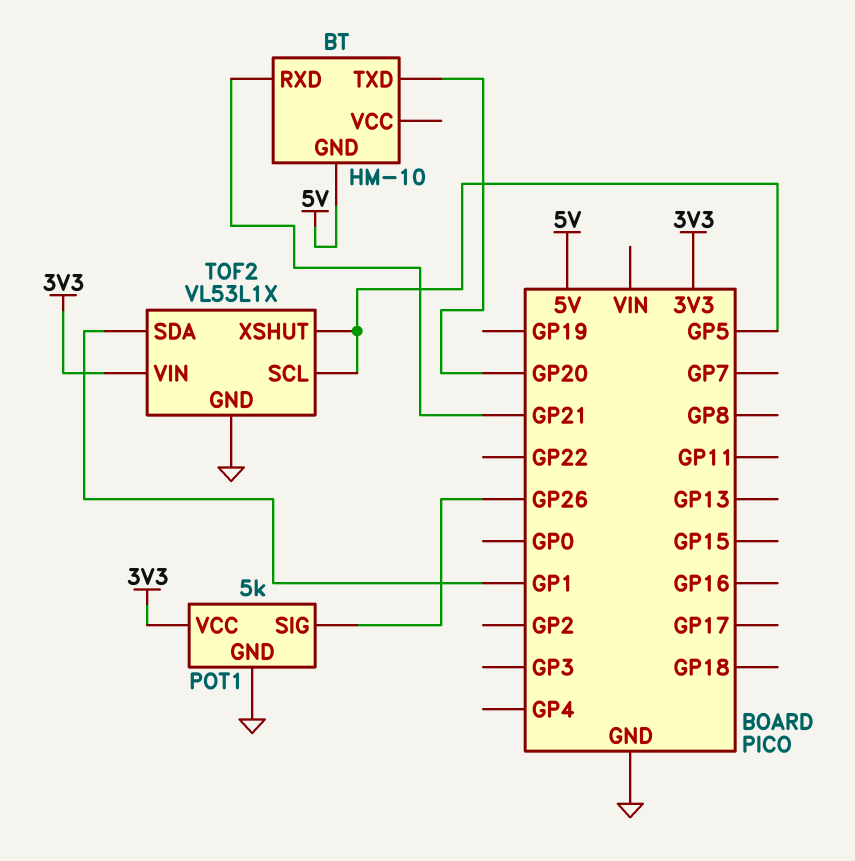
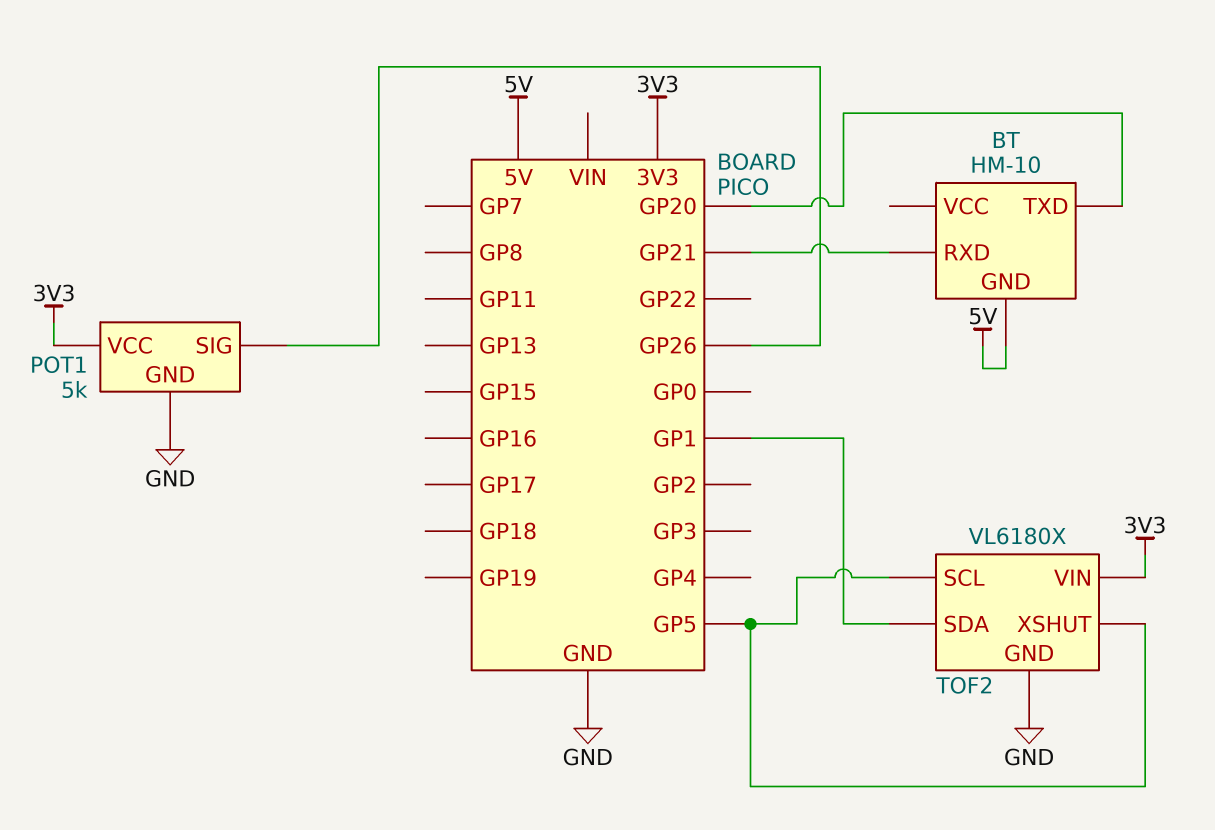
TOF2: VL53L1X -> VL6180X

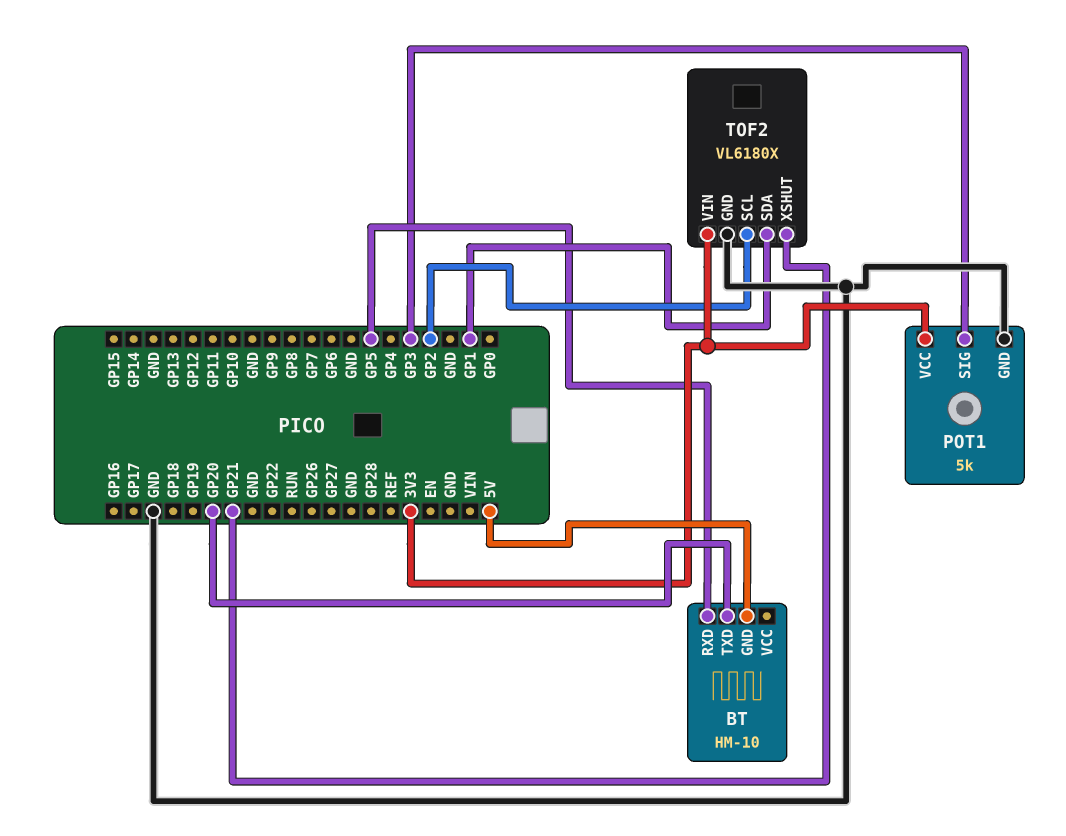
BT pin RXD: GP21 -> GP5
POT1 pin SIG: GP26 -> GP3
TOF2 pin SCL: GP5 -> GP2
TOF2 pin XSHUT: GP5 -> GP21

